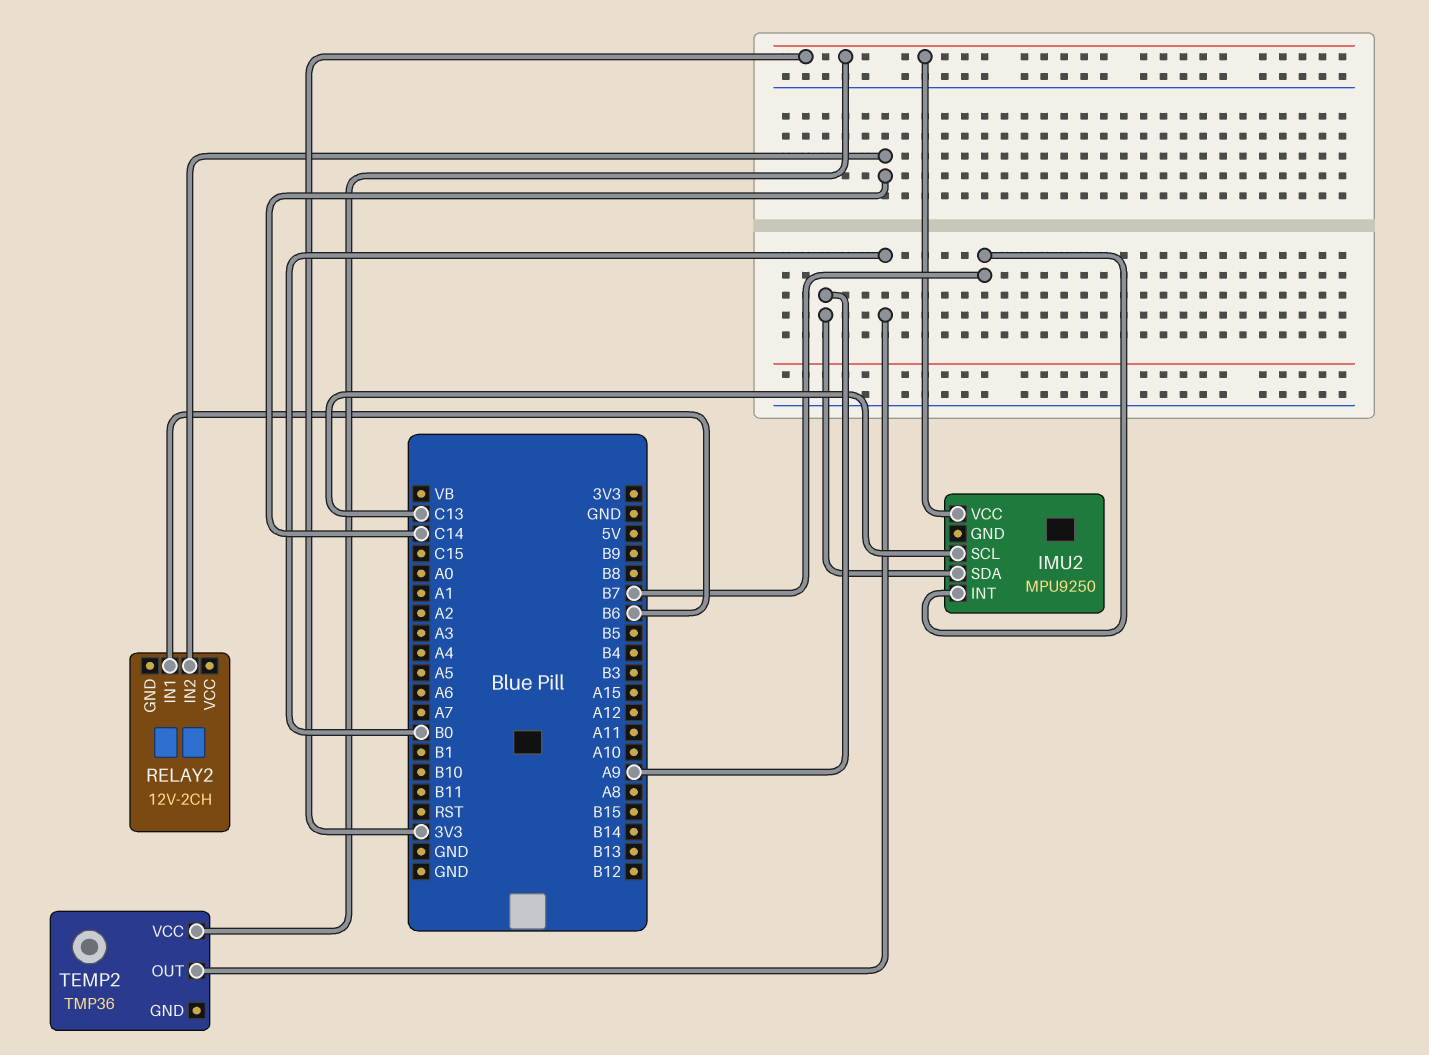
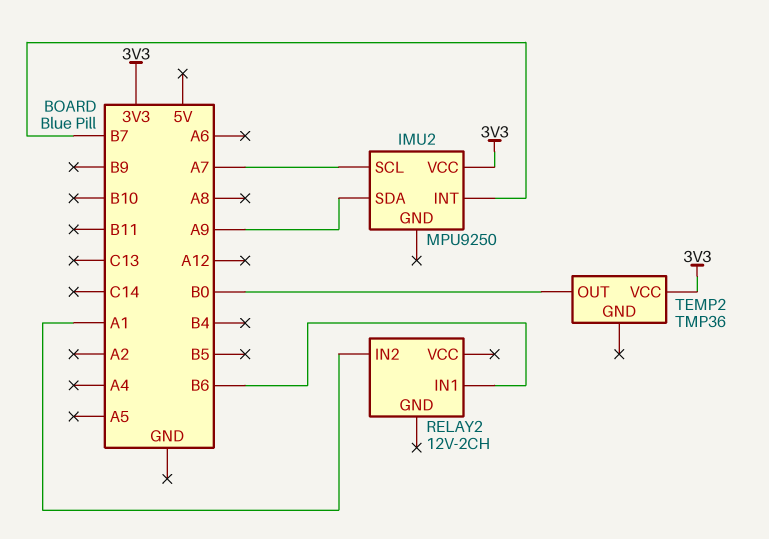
IMU2 pin SCL: C13 -> A7
RELAY2 pin IN2: C14 -> A1

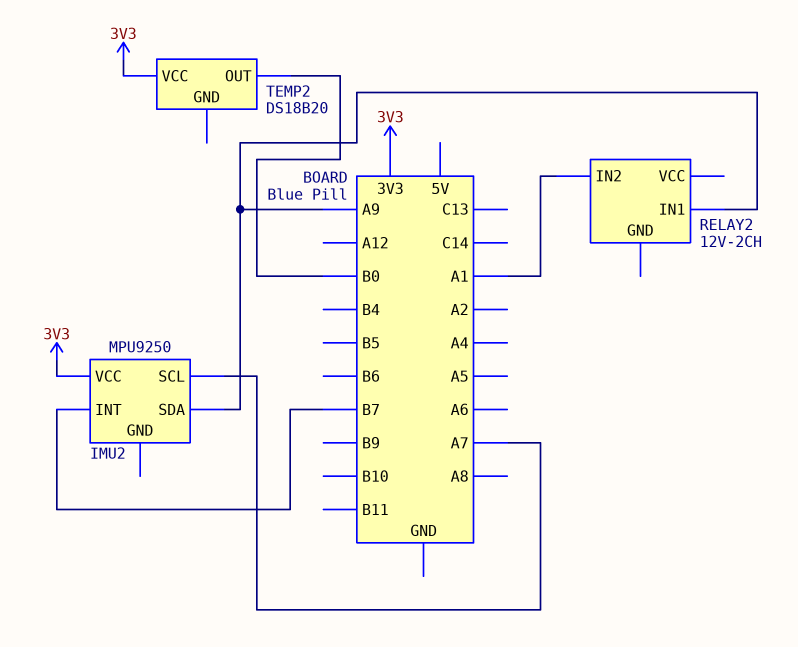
RELAY2 pin IN1: B6 -> A9
TEMP2: TMP36 -> DS18B20

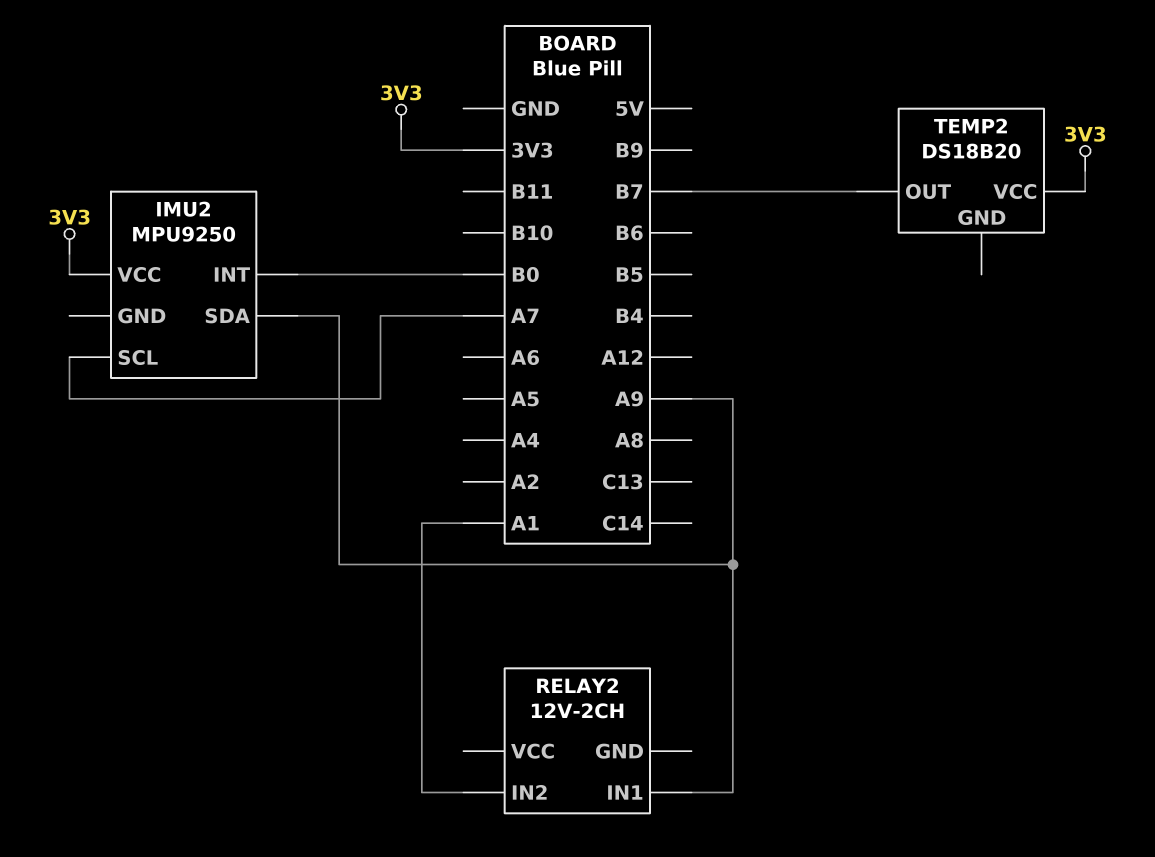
IMU2 pin INT: B7 -> B0
TEMP2 pin OUT: B0 -> B7

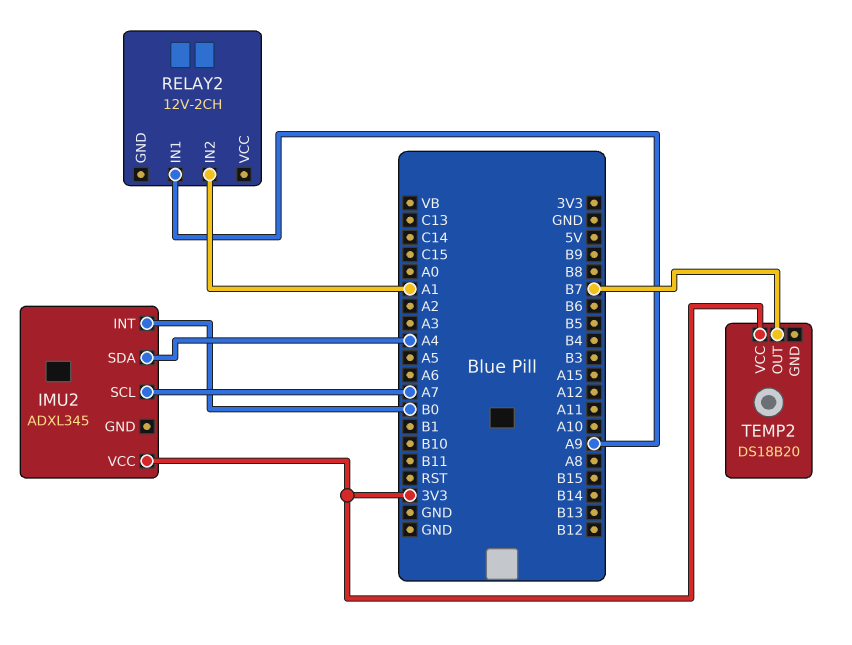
IMU2: MPU9250 -> ADXL345
IMU2 pin SDA: A9 -> A4

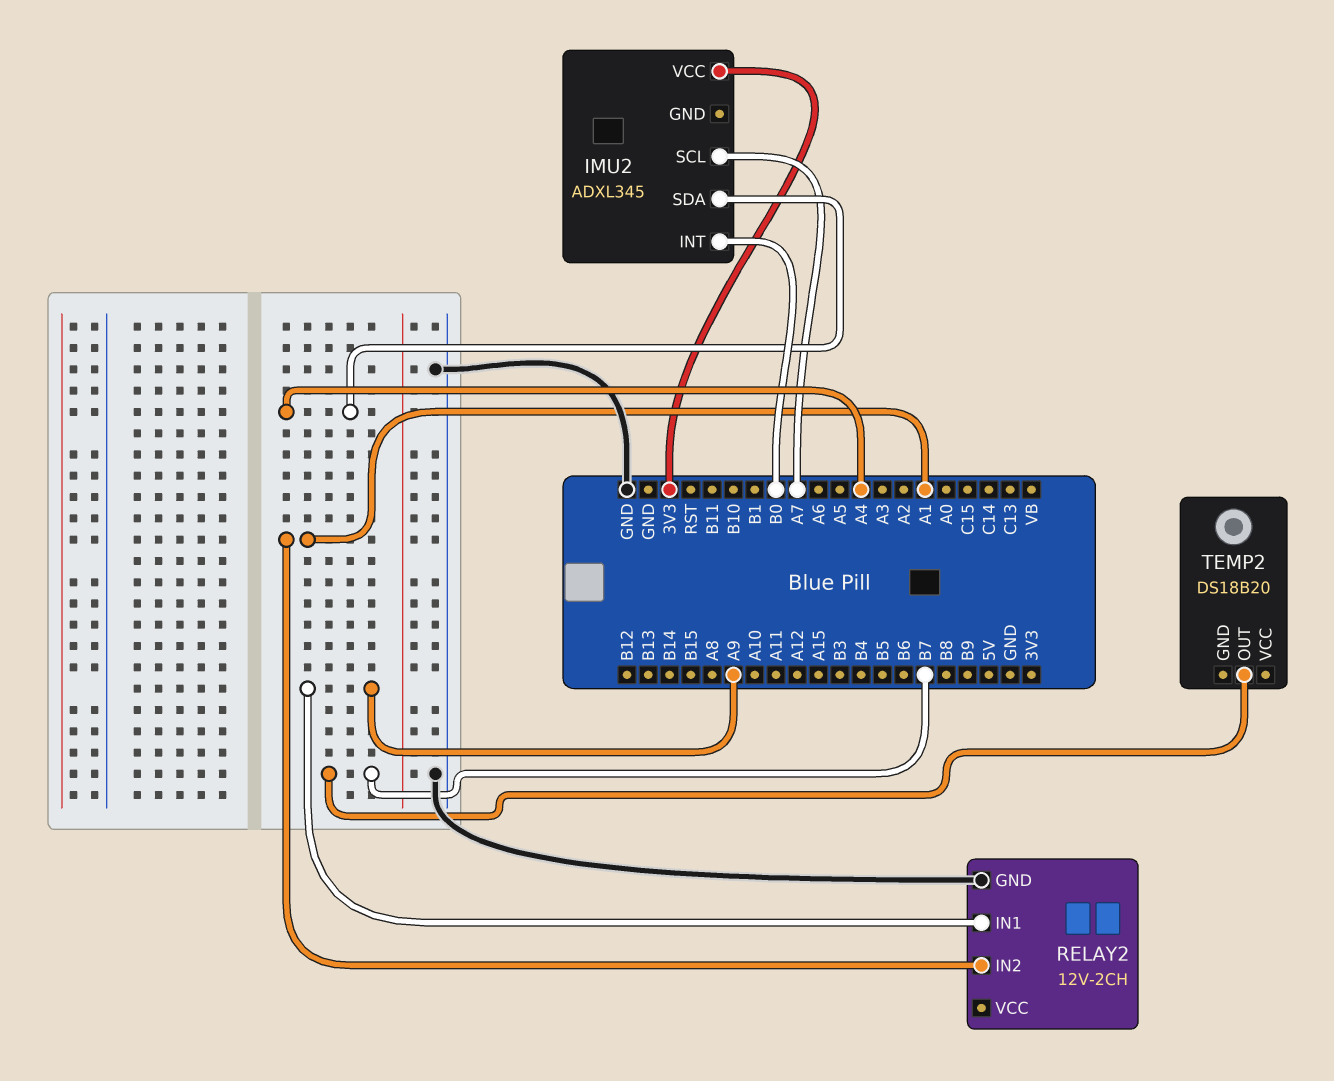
RELAY2 pin GND: none -> GND
TEMP2 pin VCC: 3V3 -> none

